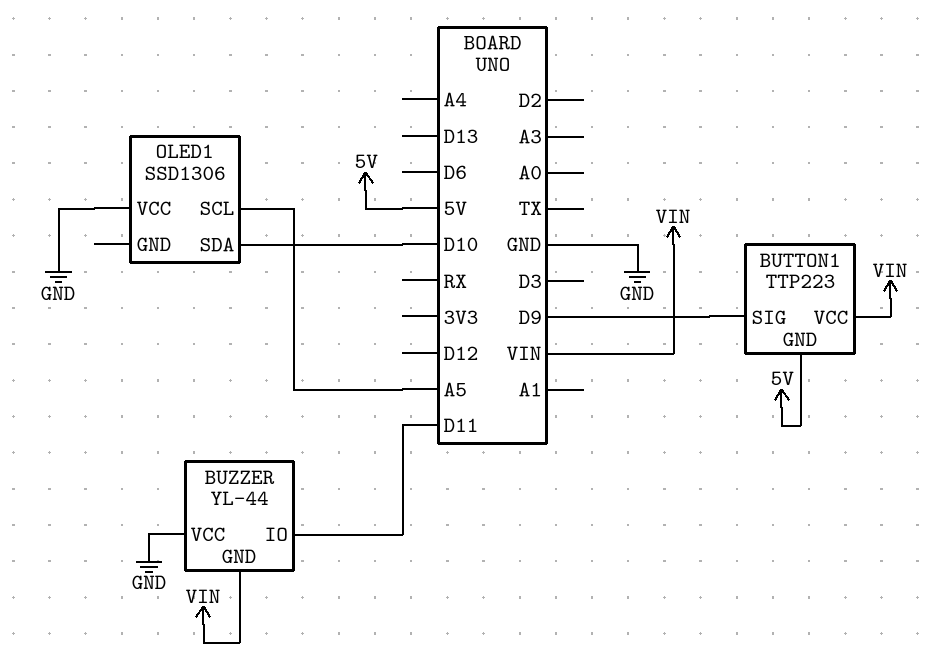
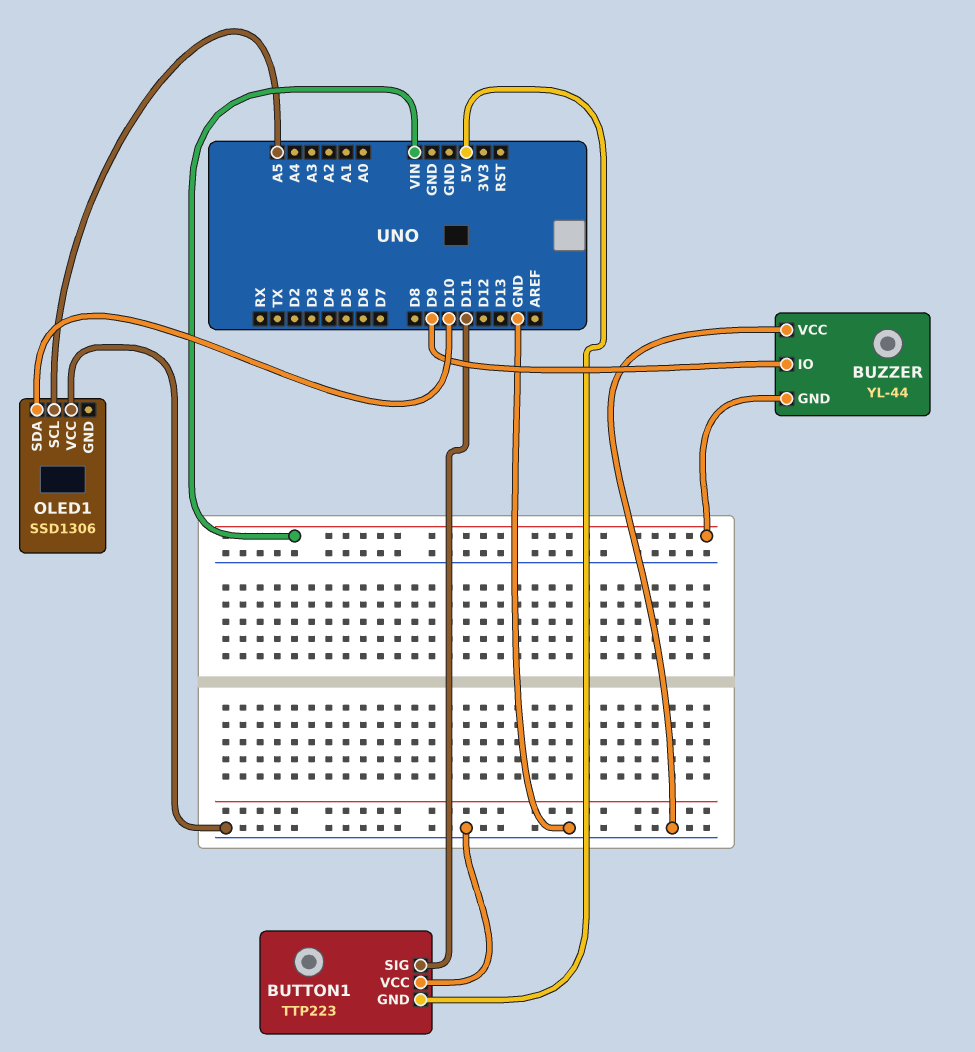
BUTTON1 pin SIG: D9 -> D11
BUTTON1 pin VCC: VIN -> GND
BUZZER pin IO: D11 -> D9

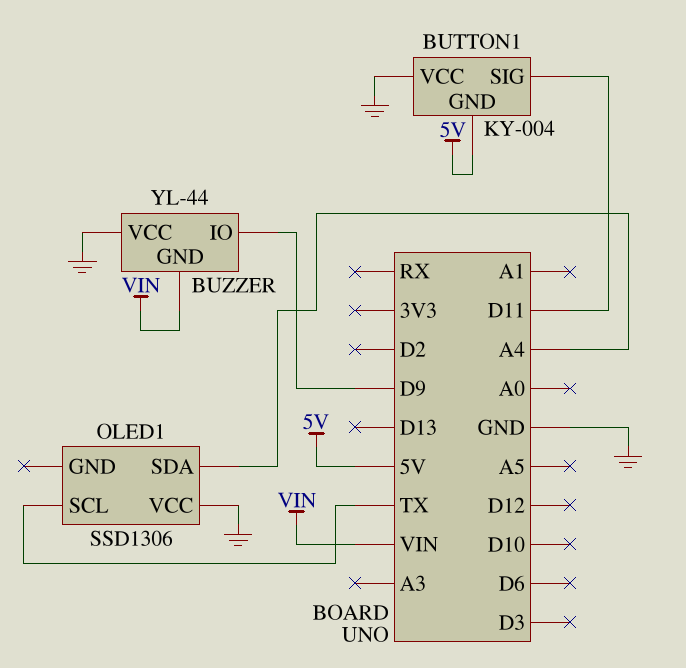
BUTTON1: TTP223 -> KY-004
OLED1 pin SCL: A5 -> TX
OLED1 pin SDA: D10 -> A4

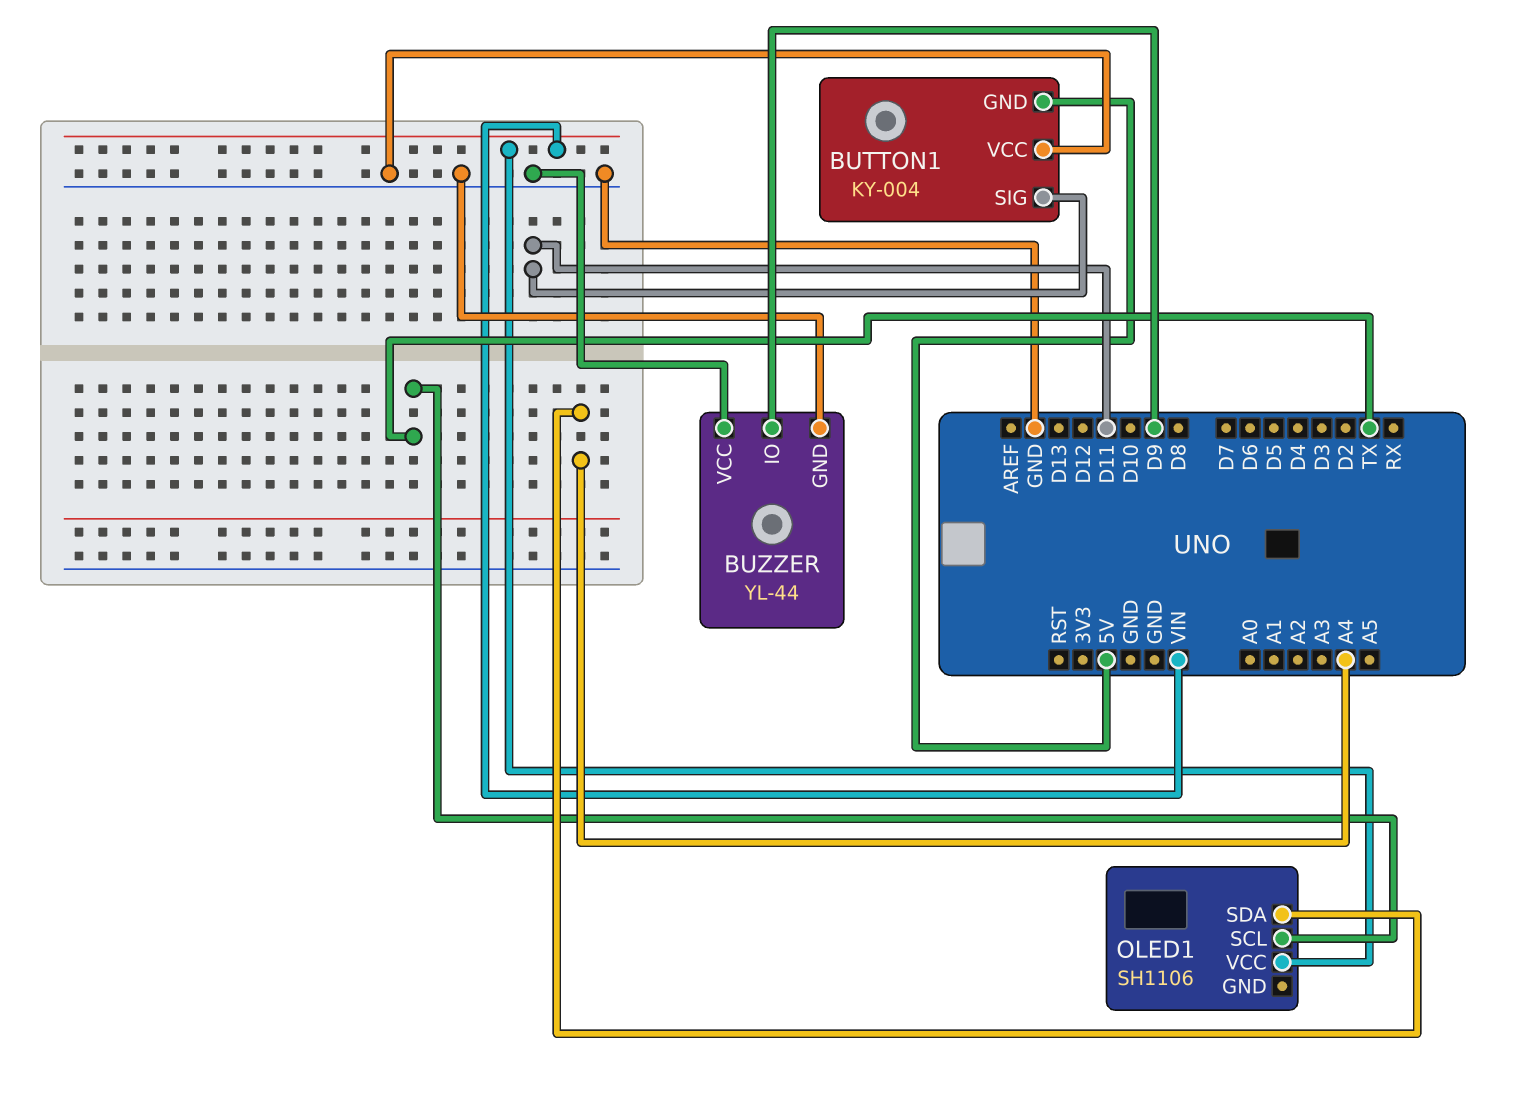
BUZZER pin GND: VIN -> GND
OLED1: SSD1306 -> SH1106
OLED1 pin VCC: GND -> VIN

